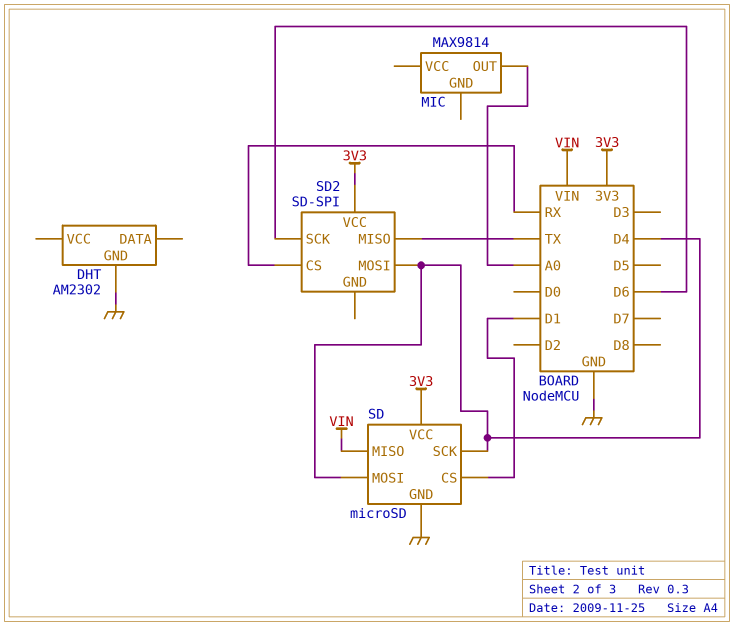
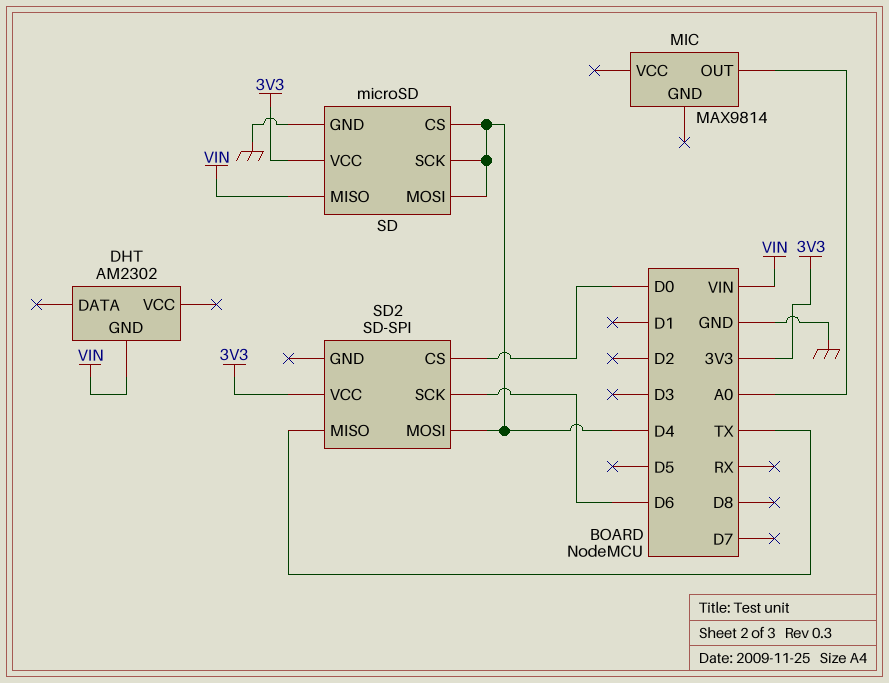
DHT pin GND: GND -> VIN
SD pin CS: D1 -> D4
SD2 pin CS: RX -> D0

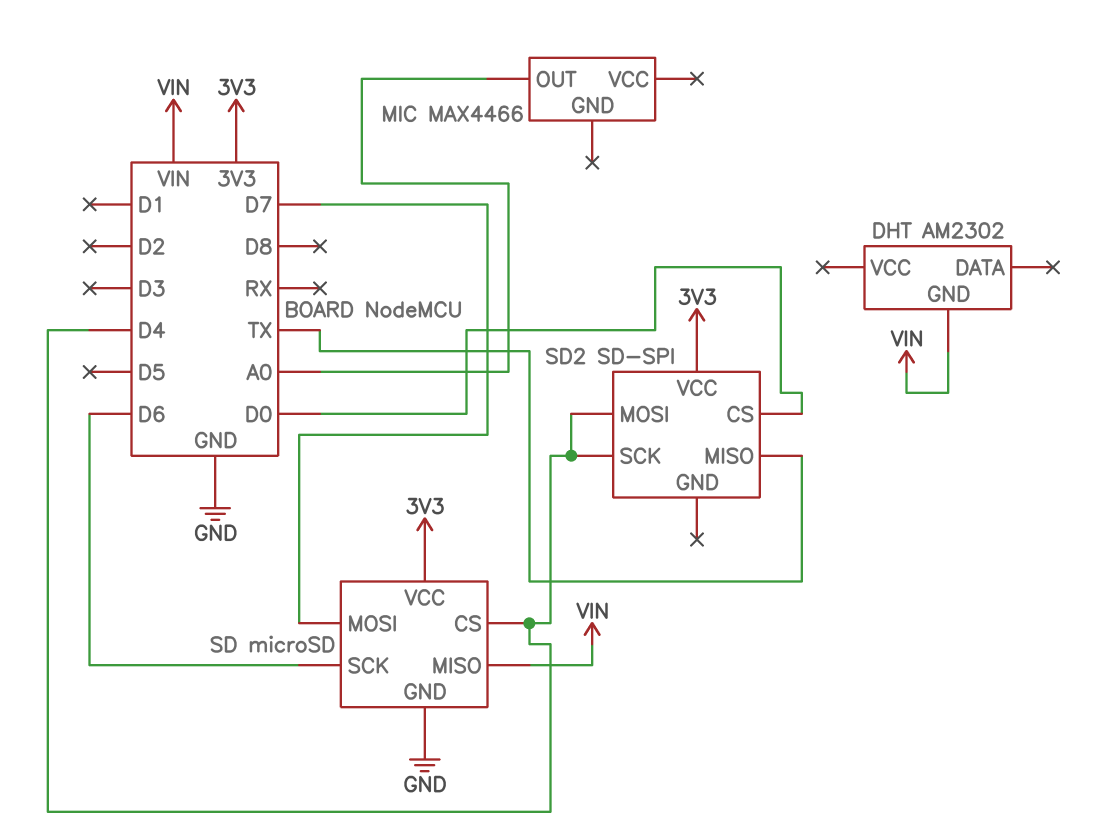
MIC: MAX9814 -> MAX4466
SD pin MOSI: D4 -> D7
SD pin SCK: D4 -> D6
SD2 pin SCK: D6 -> D4

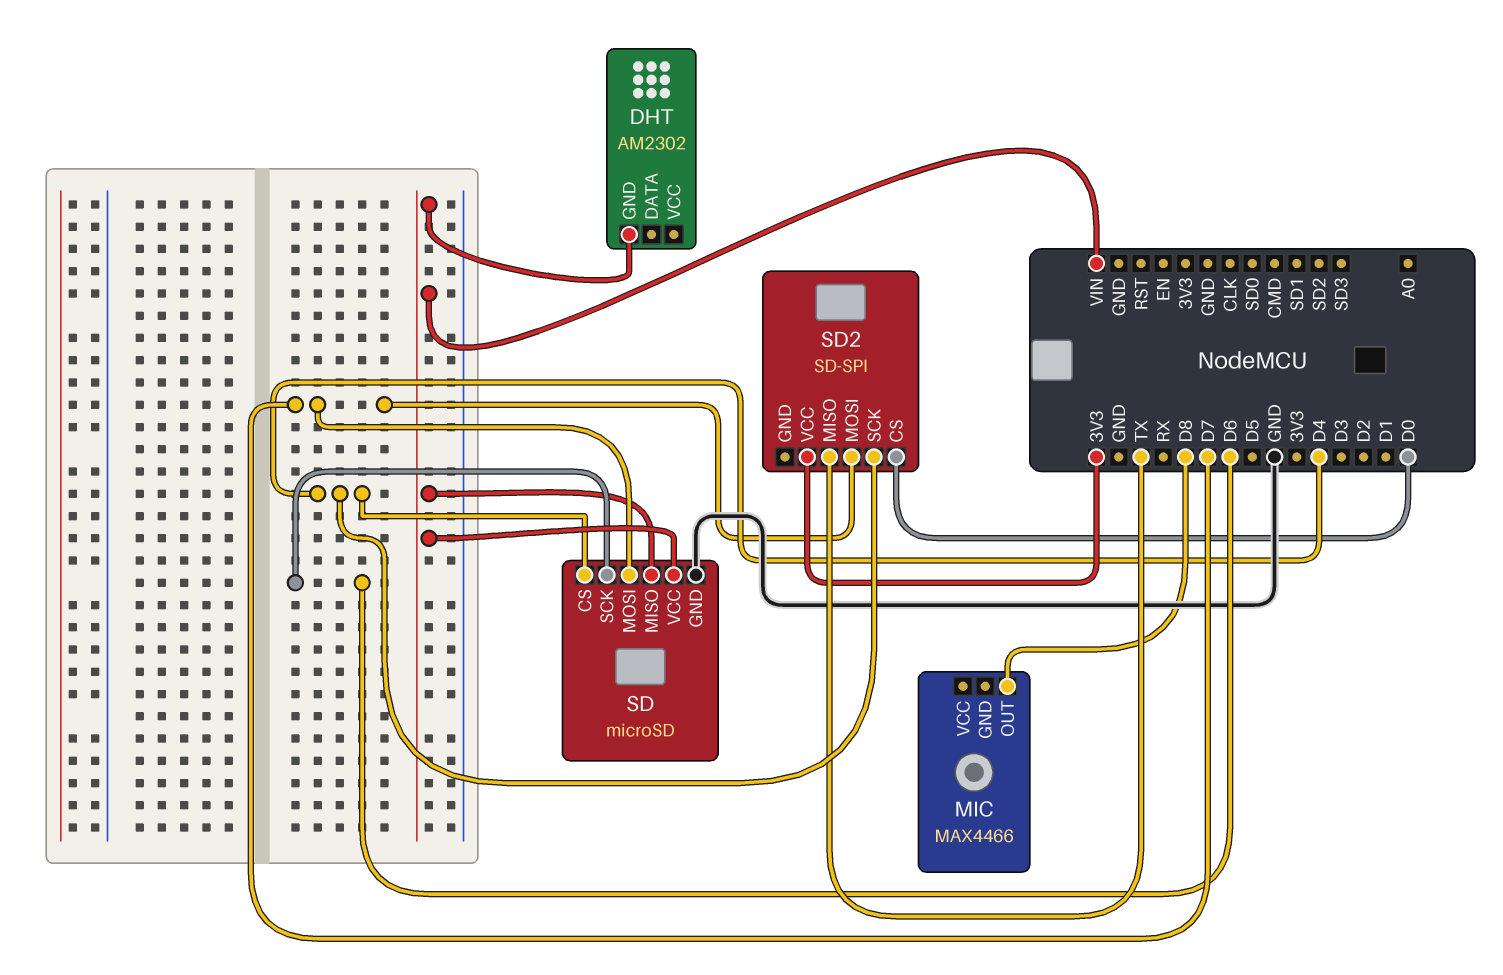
MIC pin OUT: A0 -> D8
SD pin VCC: 3V3 -> VIN
SD2 pin MOSI: D4 -> D7

